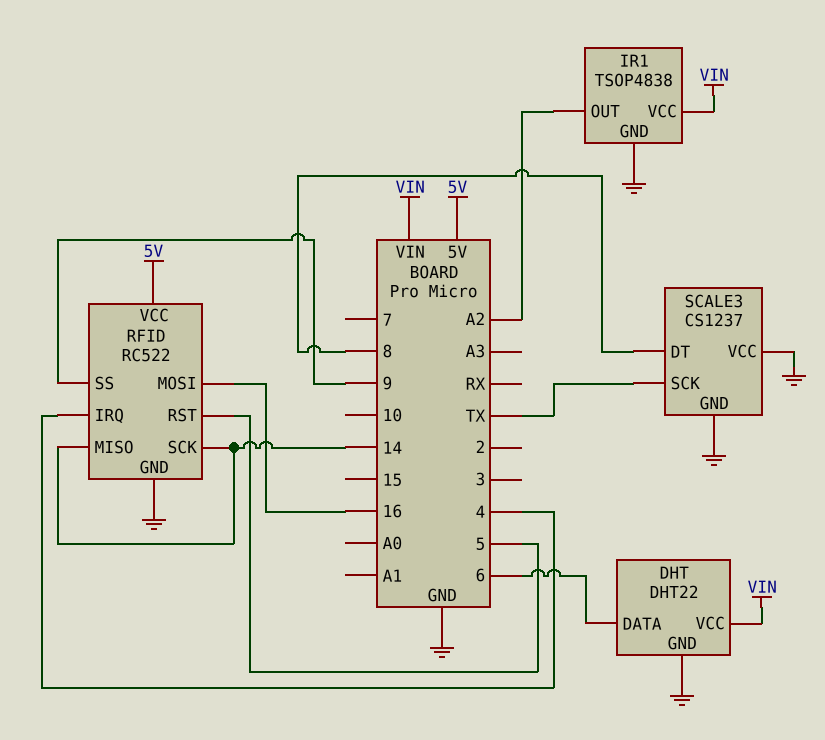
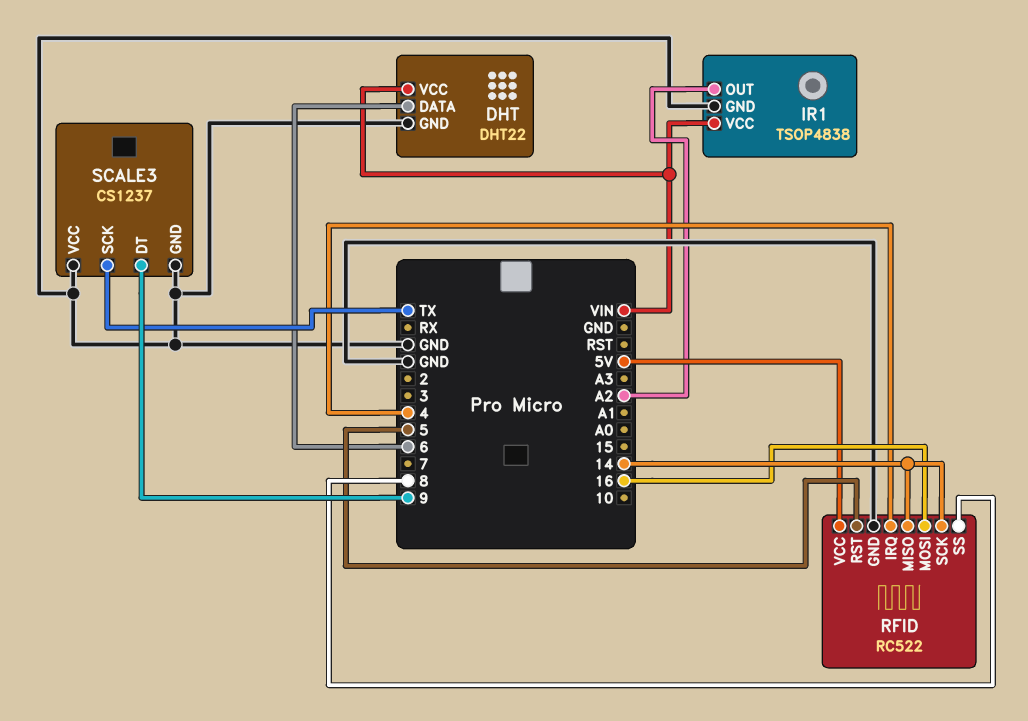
RFID pin SS: 9 -> 8
SCALE3 pin DT: 8 -> 9

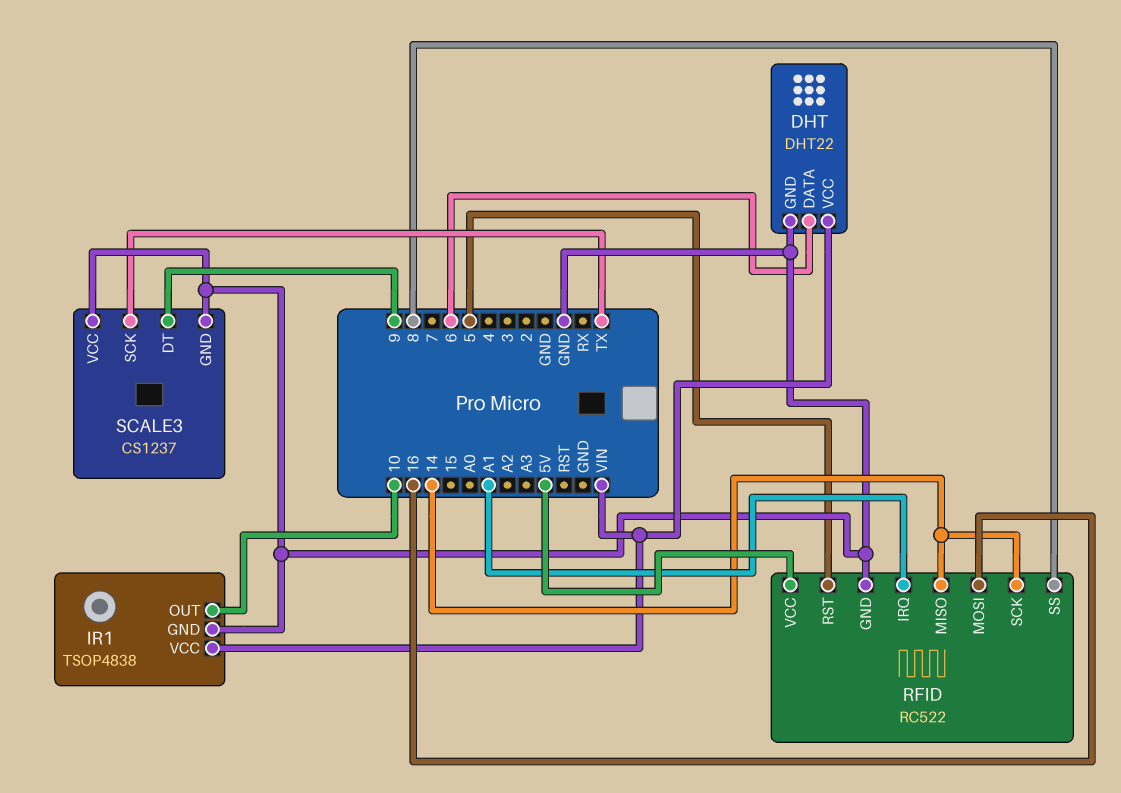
IR1 pin OUT: A2 -> 10
RFID pin IRQ: 4 -> A1

